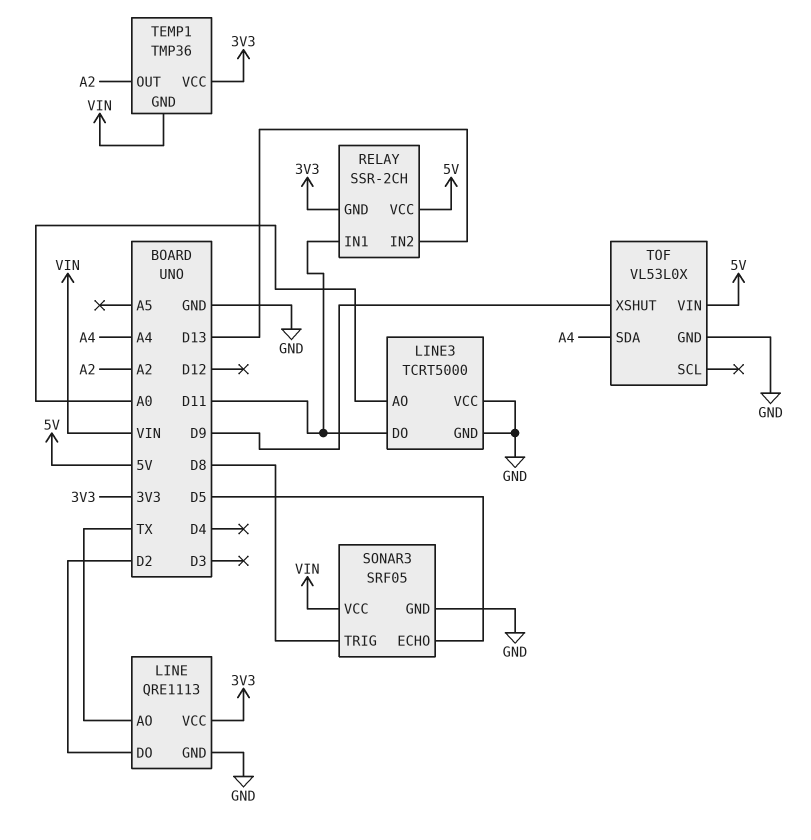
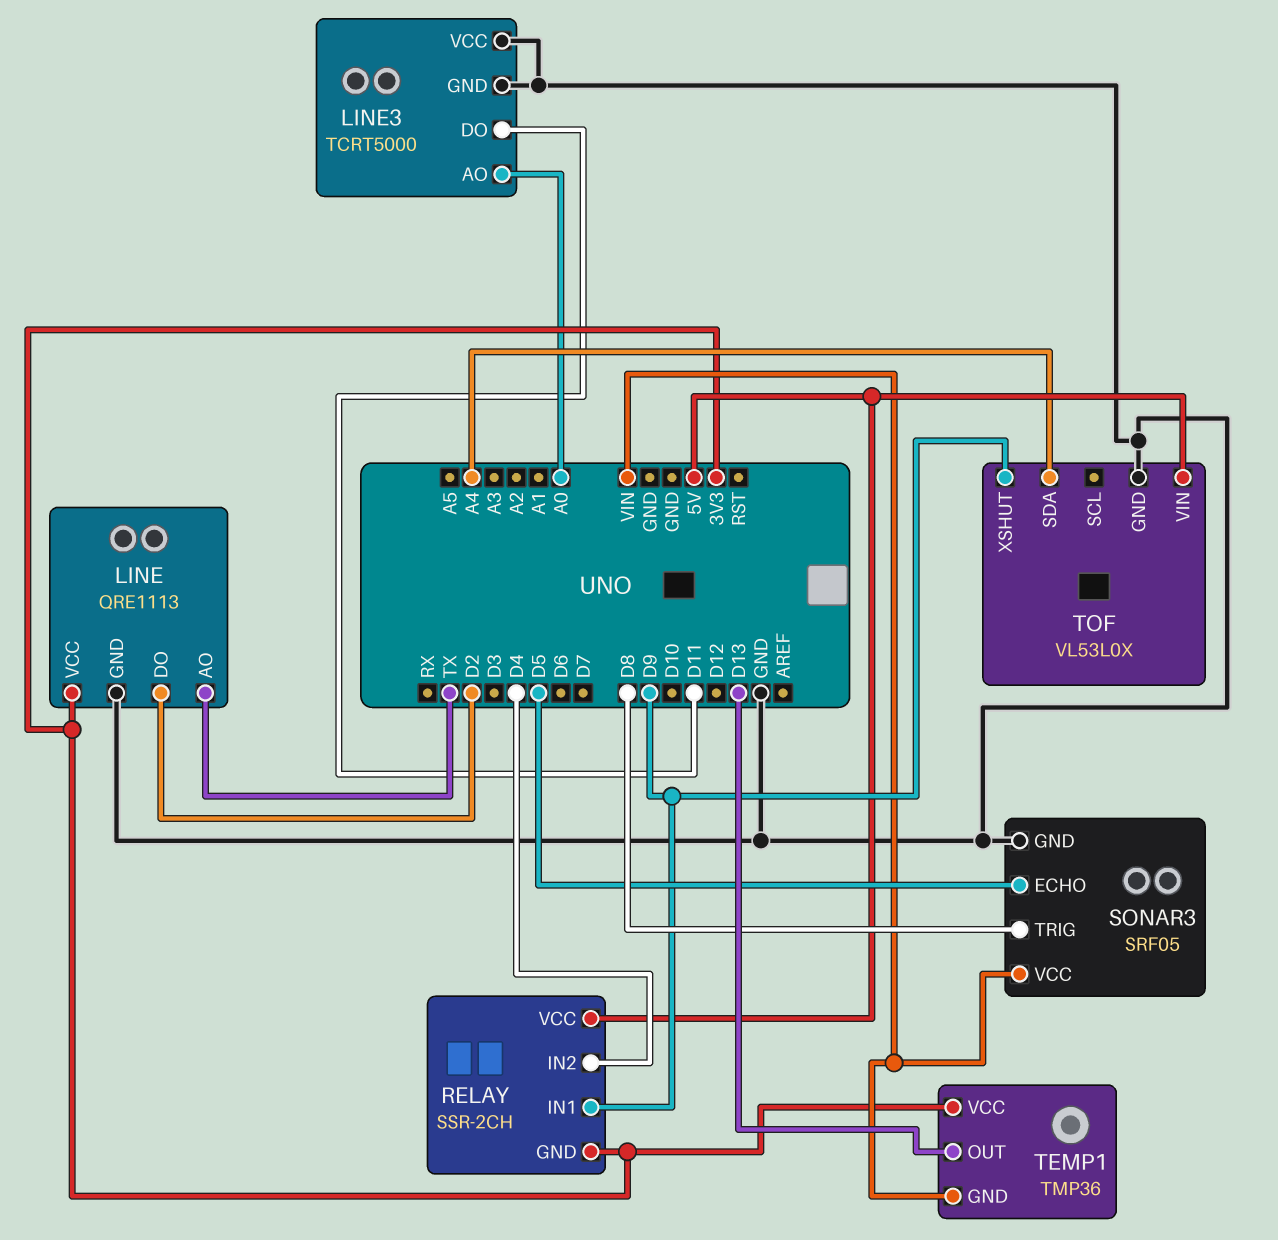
RELAY pin IN1: D11 -> D9
RELAY pin IN2: D13 -> D4
TEMP1 pin OUT: A2 -> D13

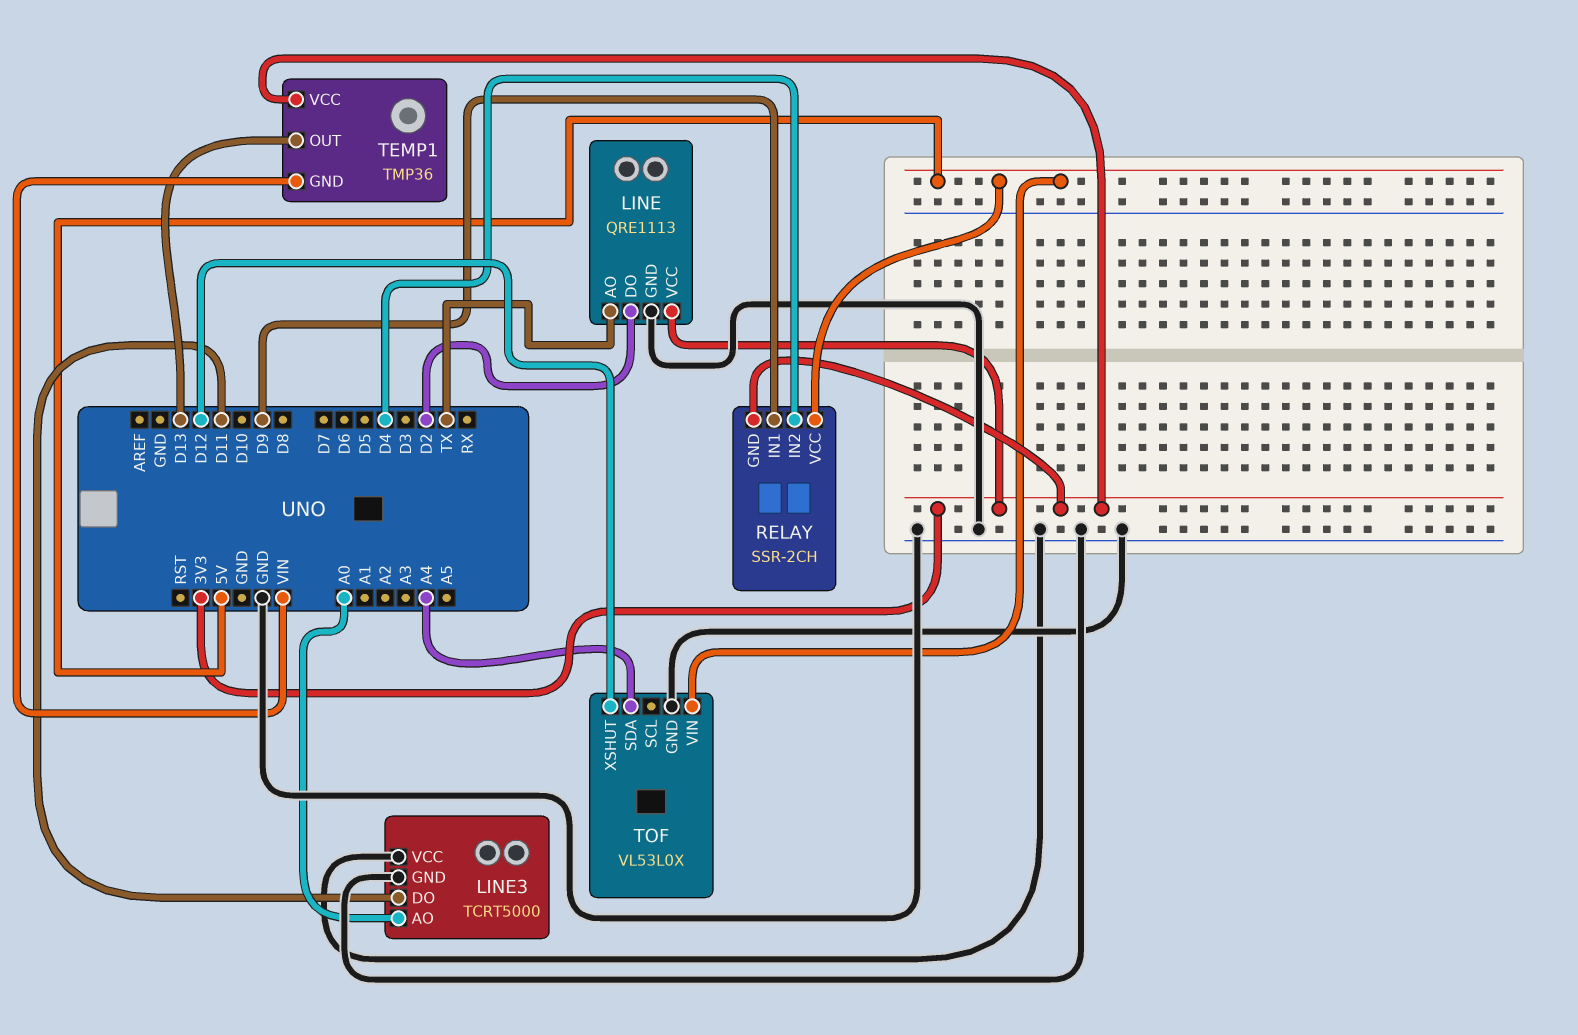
SONAR3: SRF05 -> none
SONAR3 pin ECHO: D5 -> none
SONAR3 pin GND: GND -> none
SONAR3 pin TRIG: D8 -> none
SONAR3 pin VCC: VIN -> none
TOF pin XSHUT: D9 -> D12

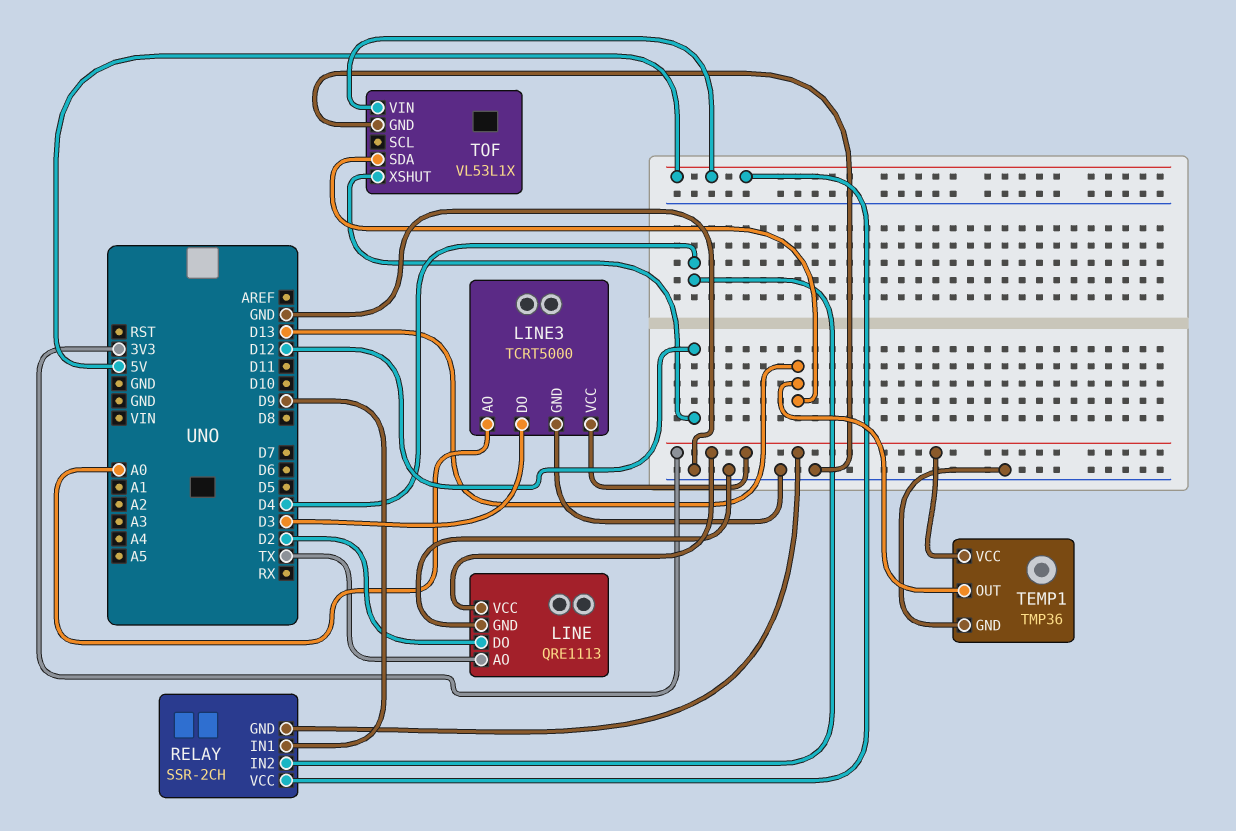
LINE3 pin DO: D11 -> D3
LINE3 pin VCC: GND -> 3V3
TEMP1 pin GND: VIN -> GND
TOF: VL53L0X -> VL53L1X
TOF pin SDA: A4 -> D13

